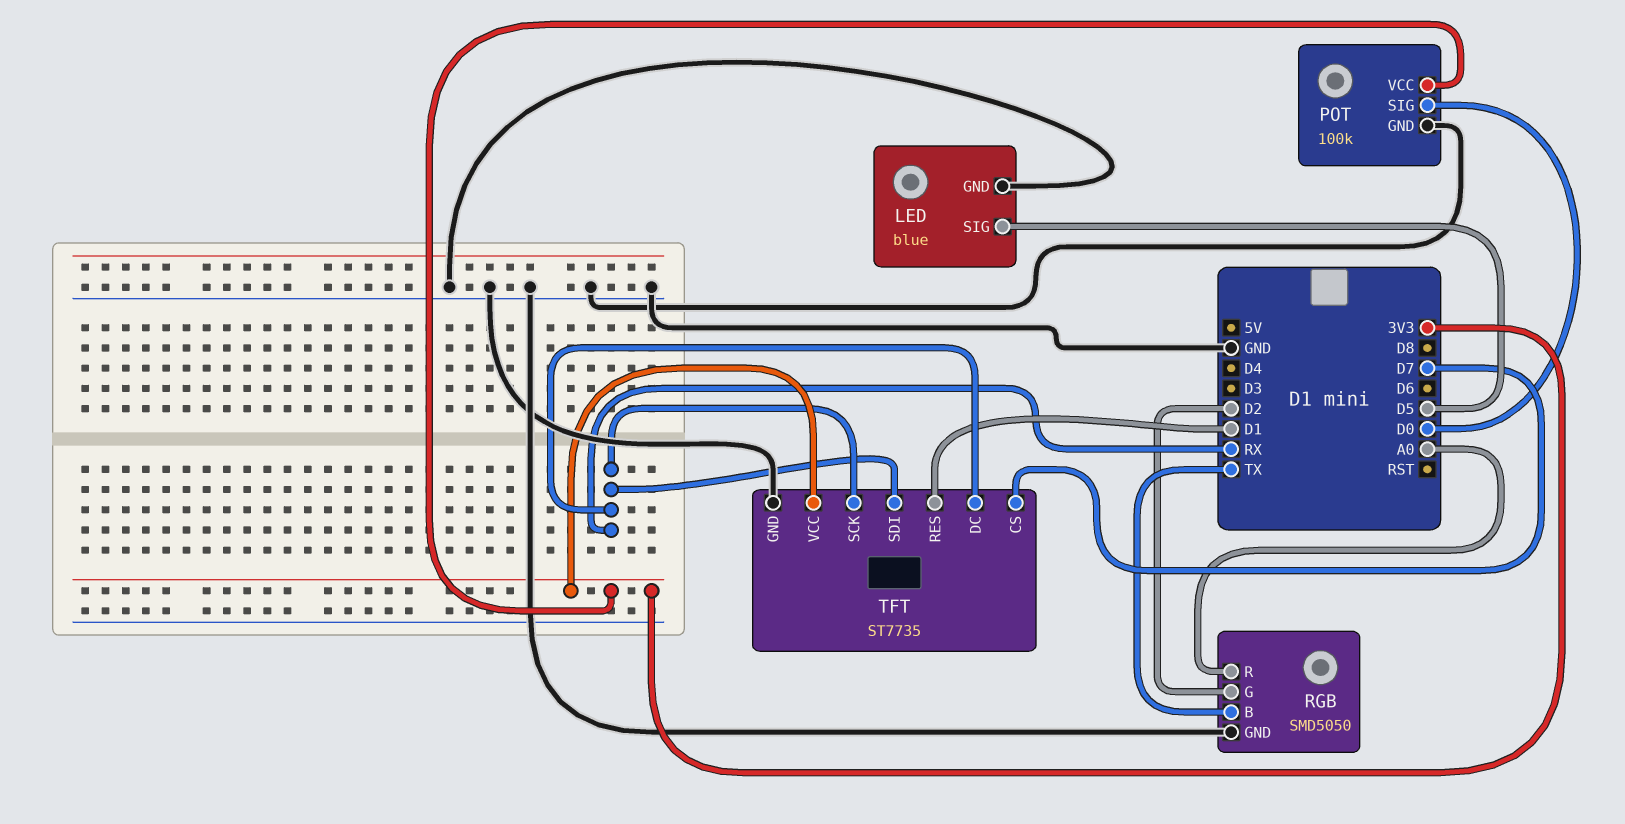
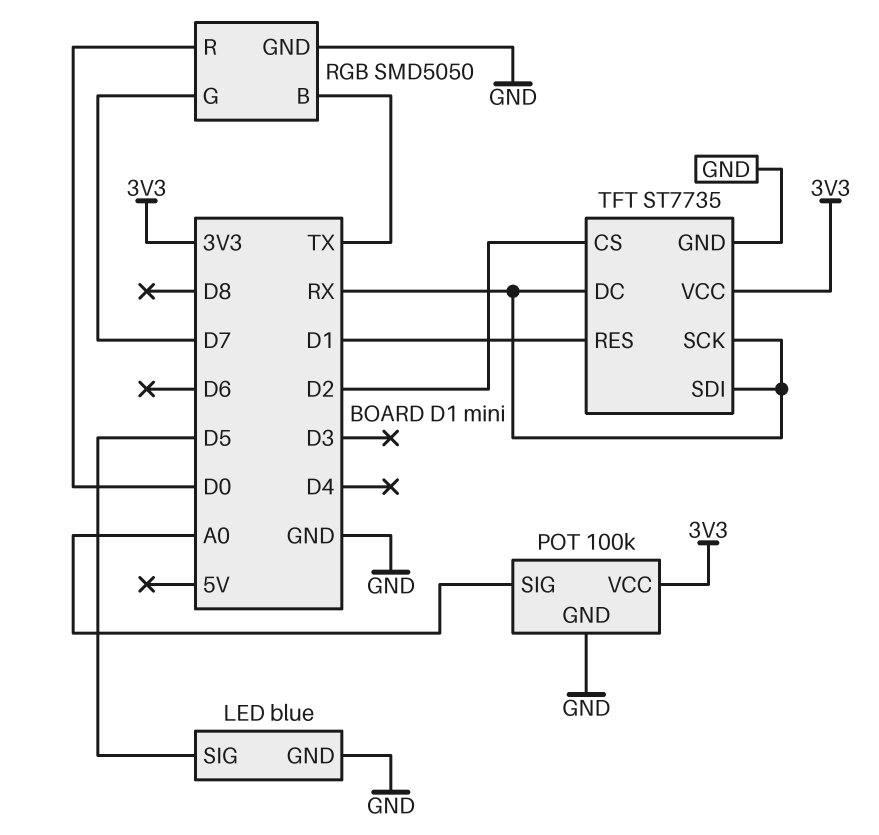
POT pin SIG: D0 -> A0
RGB pin G: D2 -> D7
RGB pin R: A0 -> D0
TFT pin CS: D7 -> D2

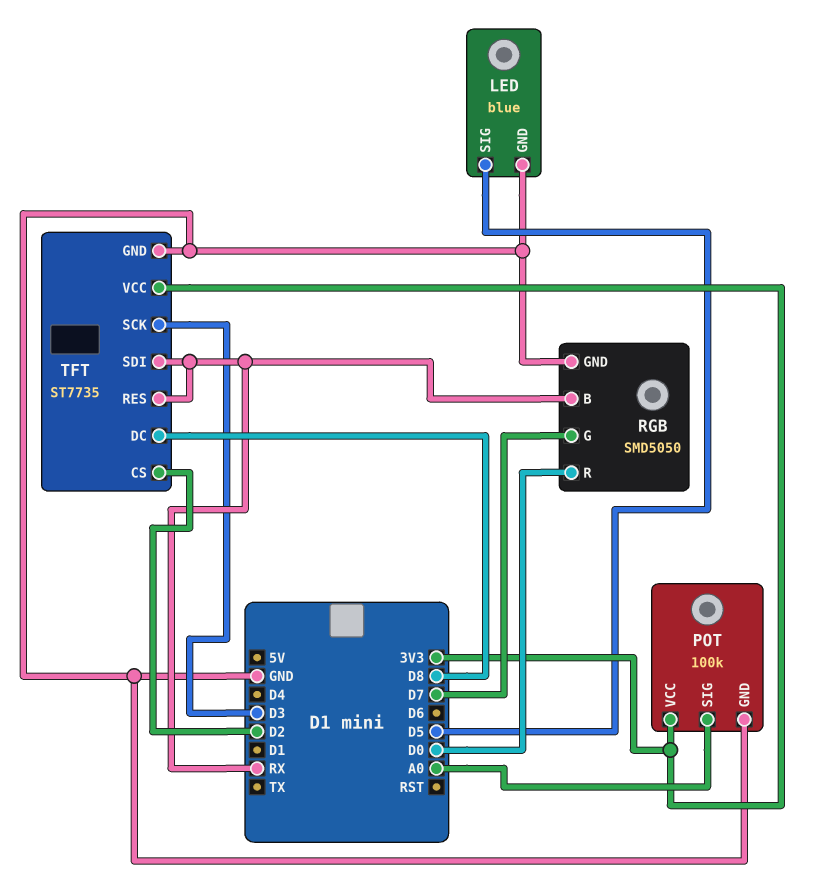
RGB pin B: TX -> RX
TFT pin DC: RX -> D8
TFT pin RES: D1 -> RX
TFT pin SCK: RX -> D3

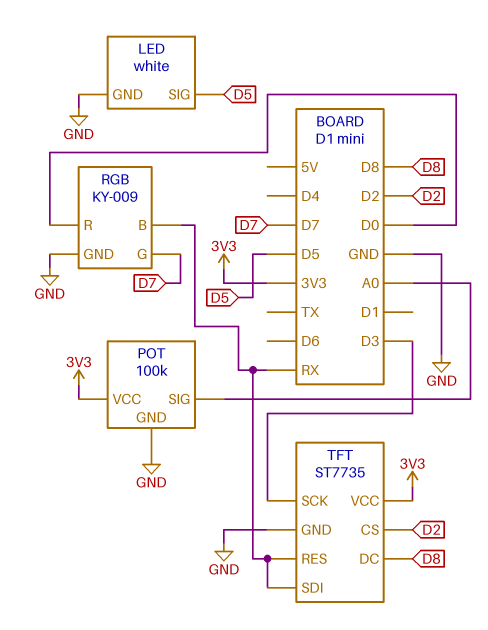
LED: blue -> white
RGB: SMD5050 -> KY-009

